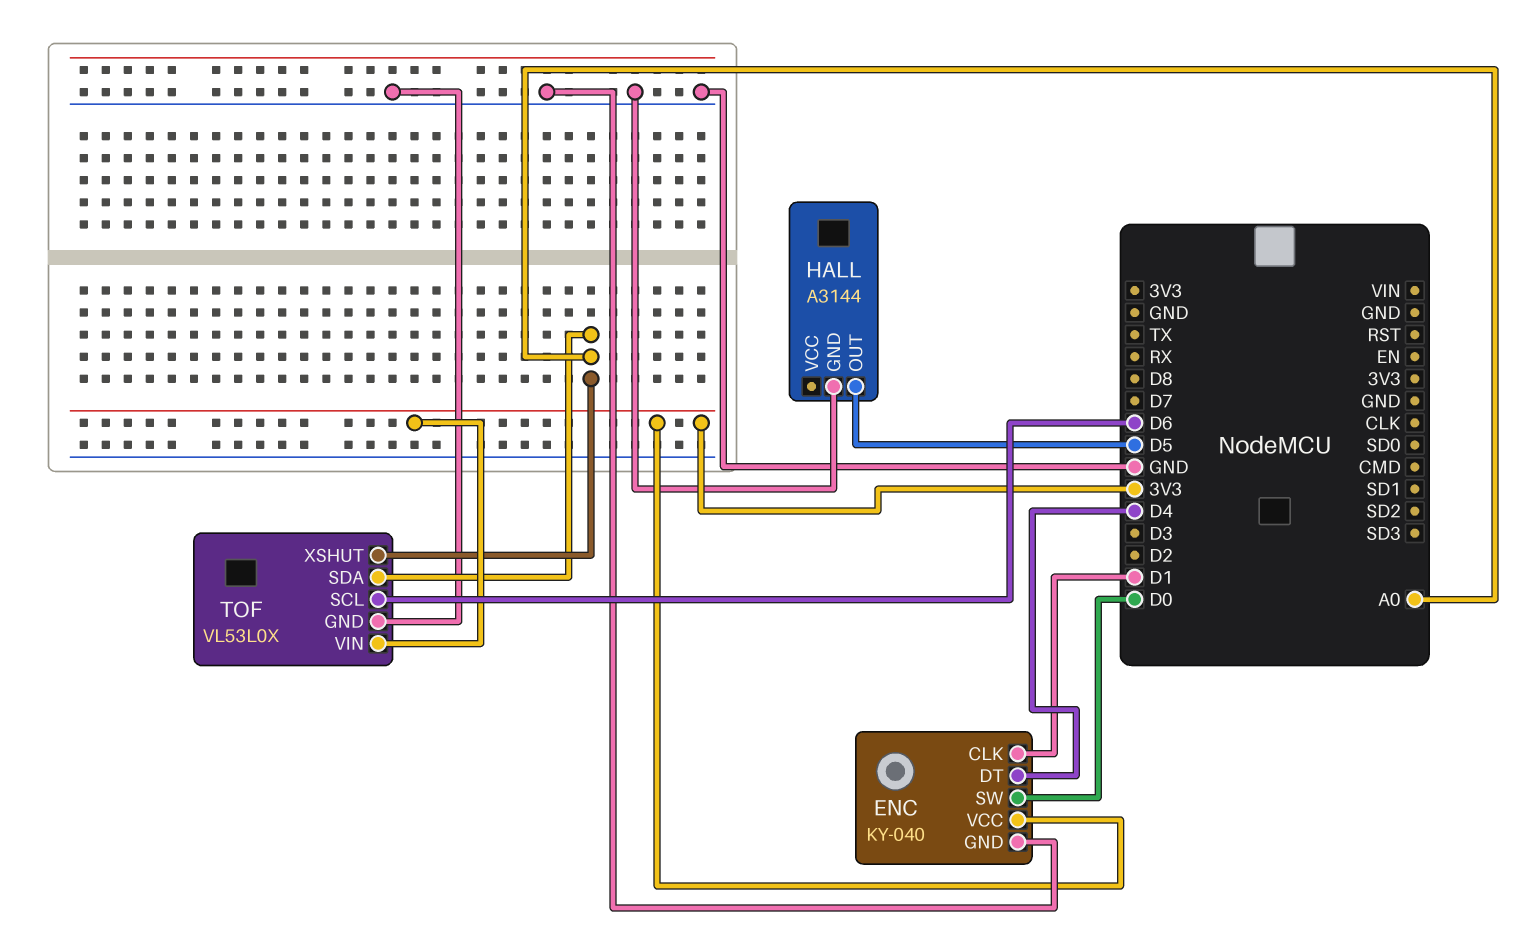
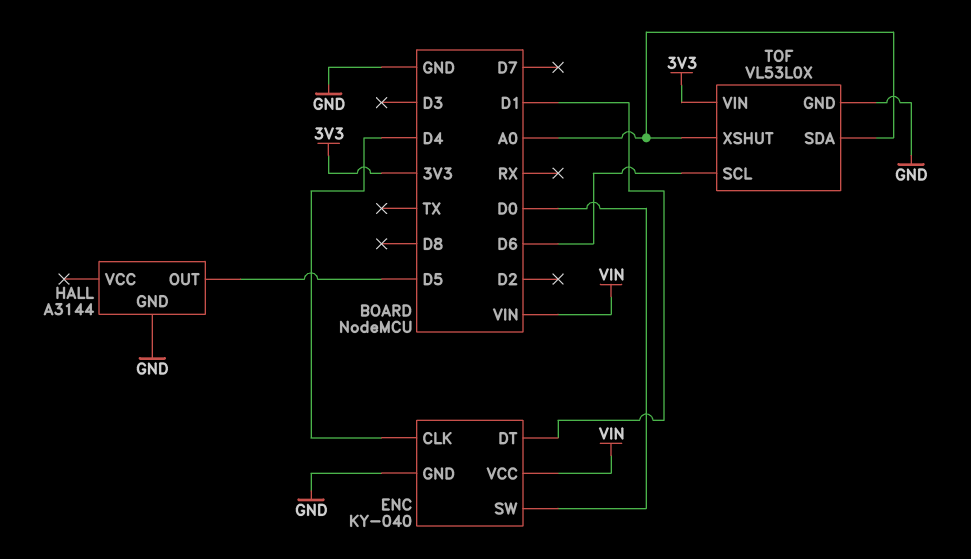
ENC pin CLK: D1 -> D4
ENC pin DT: D4 -> D1
ENC pin VCC: 3V3 -> VIN

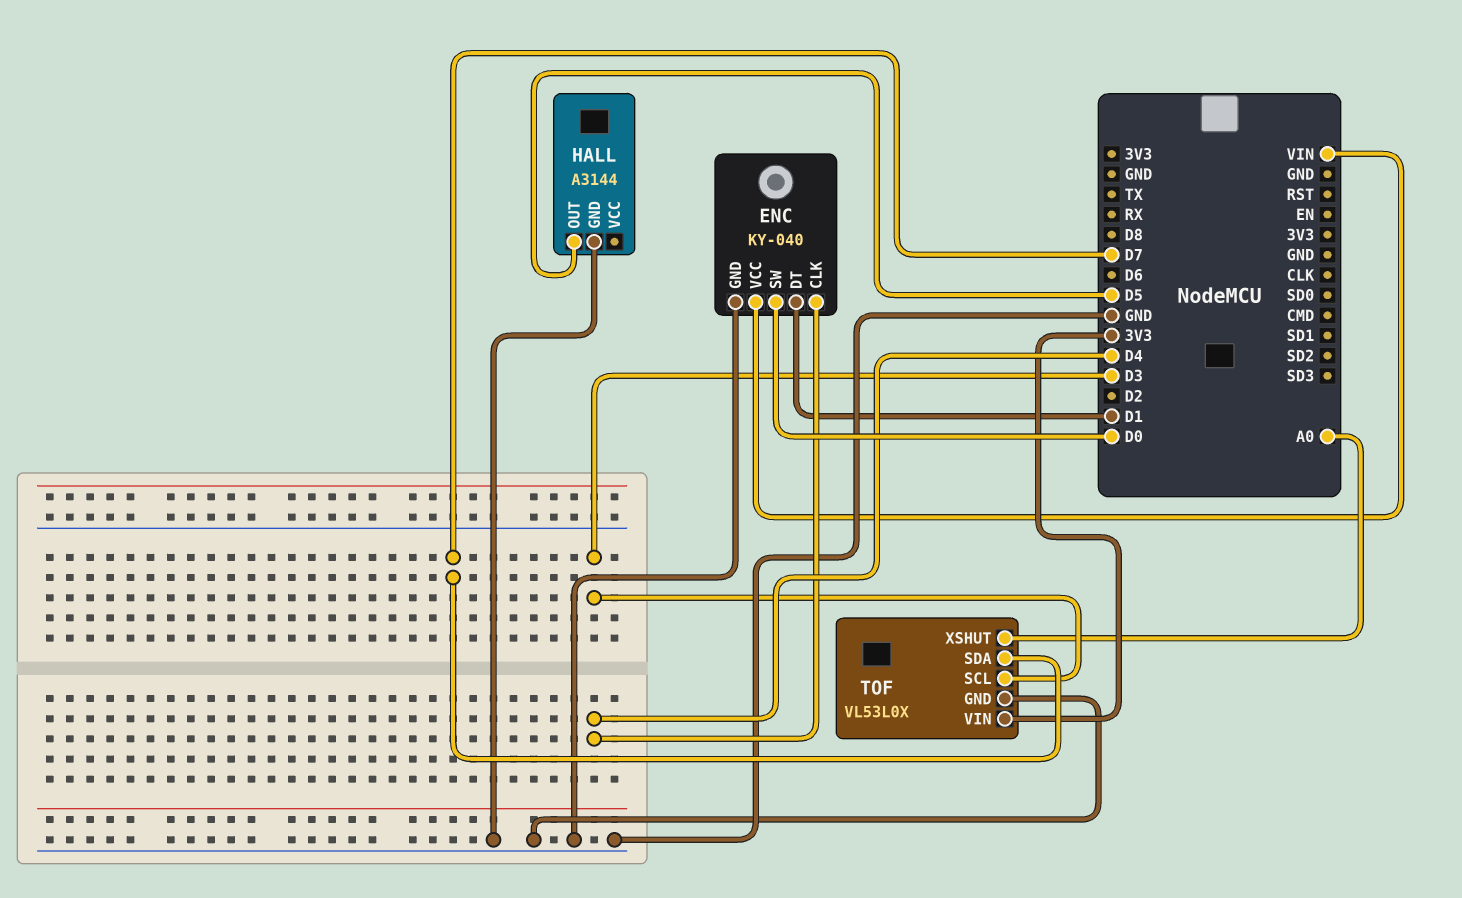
TOF pin SCL: D6 -> D3
TOF pin SDA: A0 -> D7

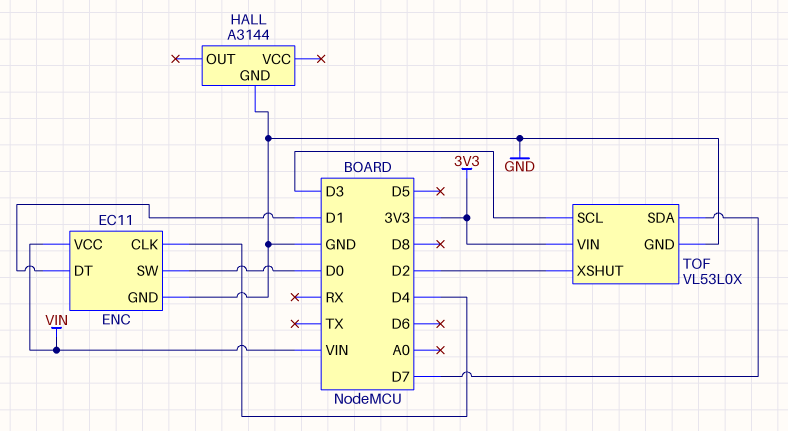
ENC: KY-040 -> EC11
HALL pin OUT: D5 -> none
TOF pin XSHUT: A0 -> D2

